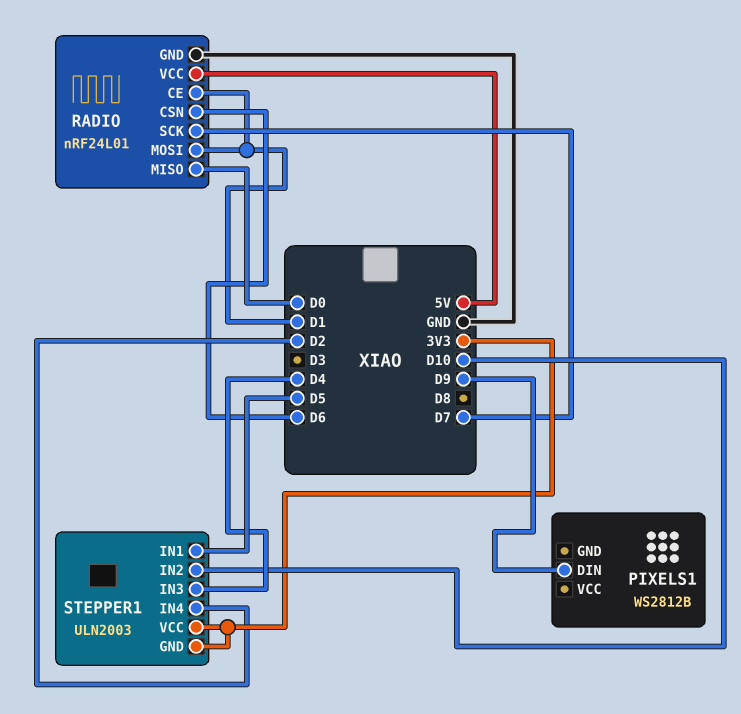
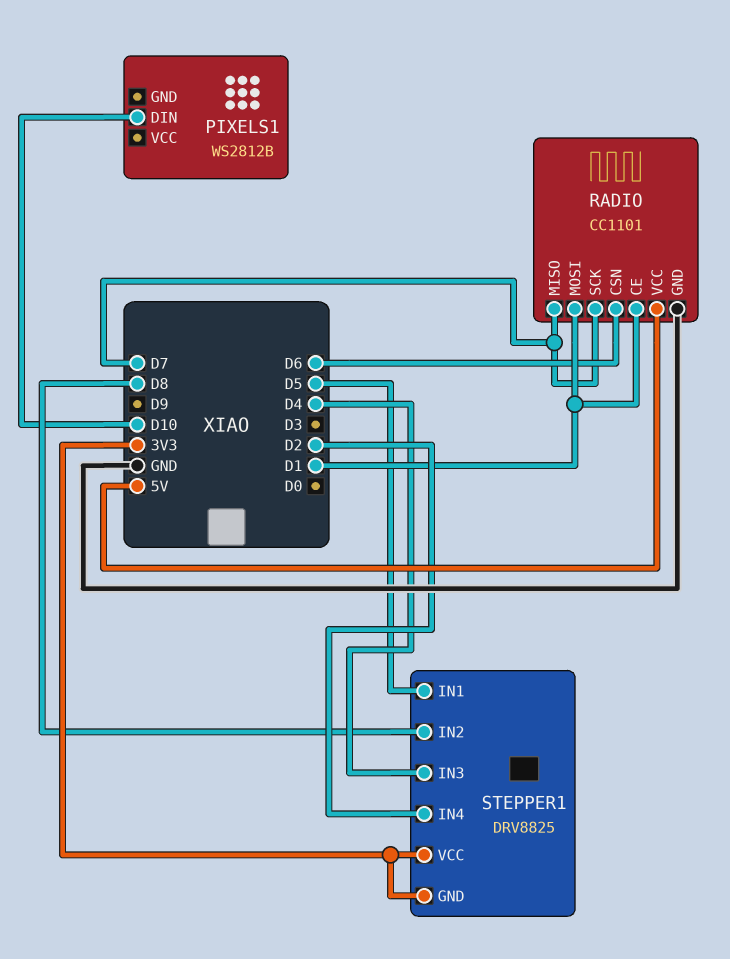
PIXELS1 pin DIN: D9 -> D10
RADIO: nRF24L01 -> CC1101
RADIO pin MISO: D0 -> D7
STEPPER1: ULN2003 -> DRV8825
STEPPER1 pin IN2: D10 -> D8

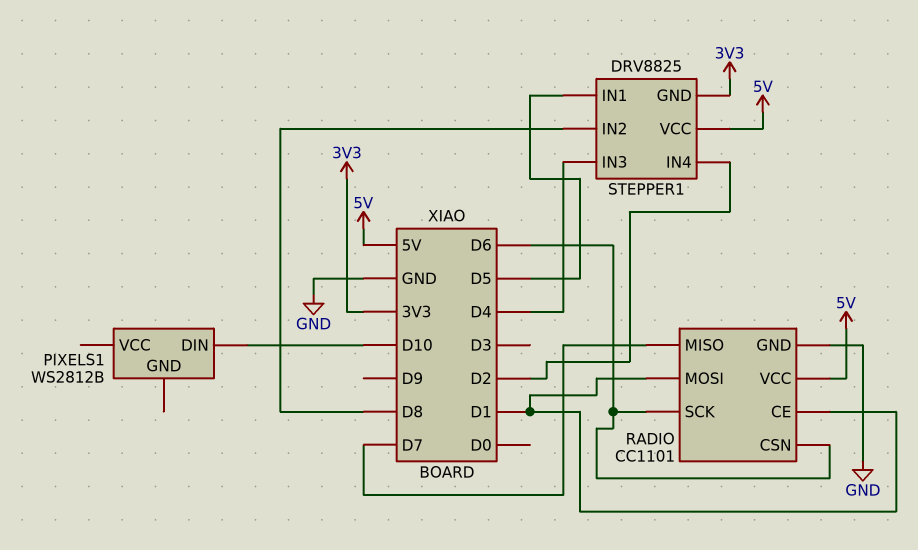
RADIO pin SCK: D7 -> D6
STEPPER1 pin VCC: 3V3 -> 5V

